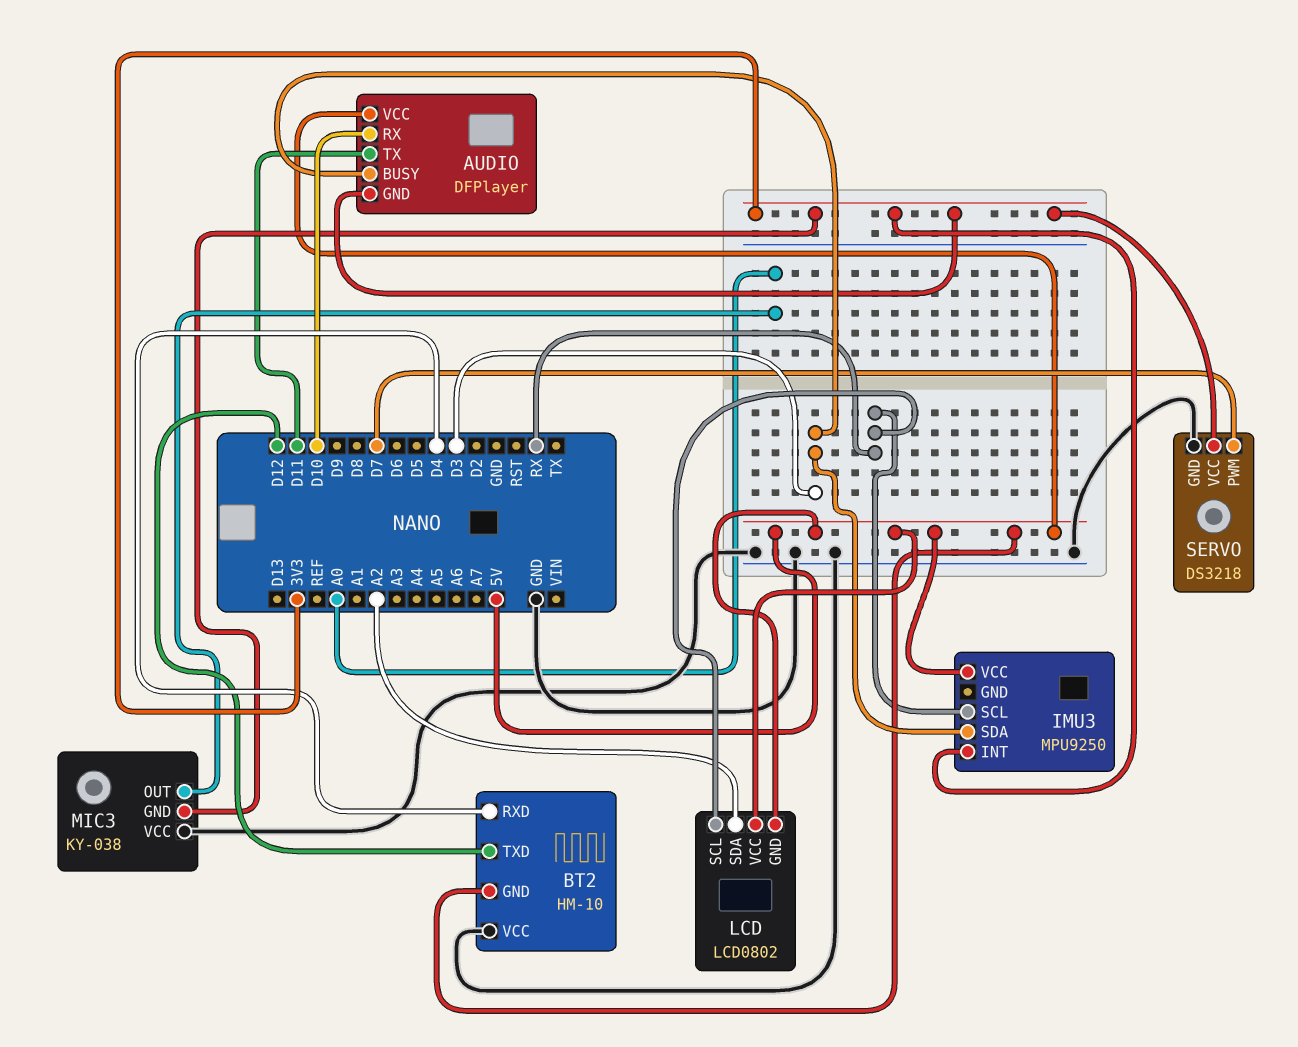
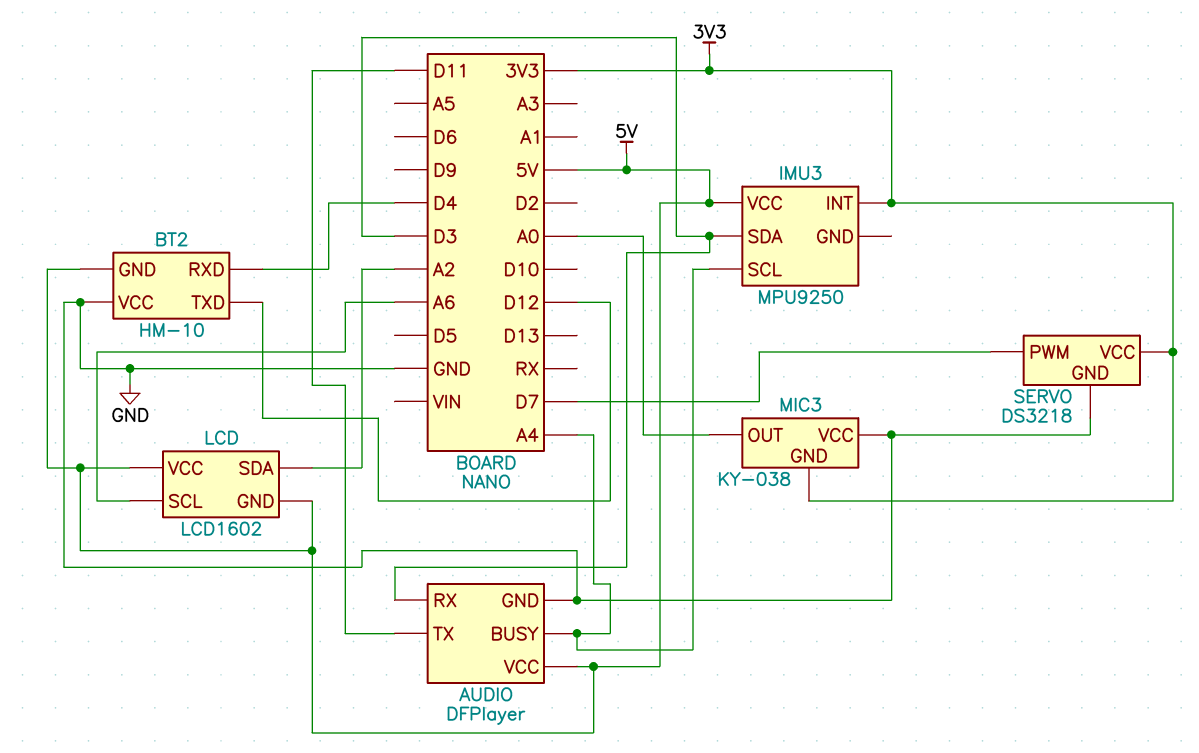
AUDIO pin BUSY: D3 -> A4
AUDIO pin GND: 3V3 -> GND
AUDIO pin RX: D10 -> D3
IMU3 pin SCL: RX -> A4
LCD: LCD0802 -> LCD1602
LCD pin SCL: RX -> A6

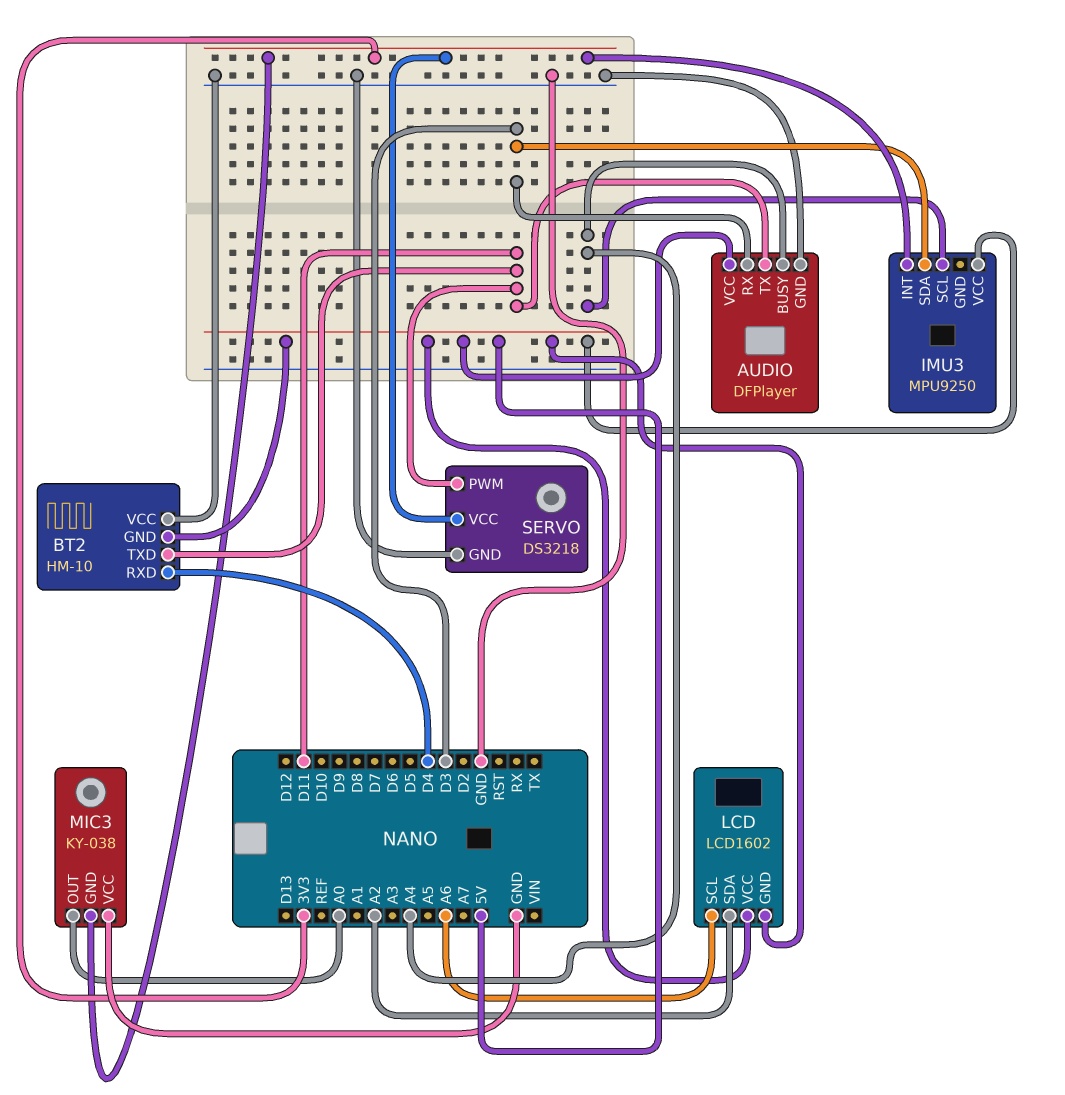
BT2 pin TXD: D12 -> D11
SERVO pin PWM: D7 -> D11

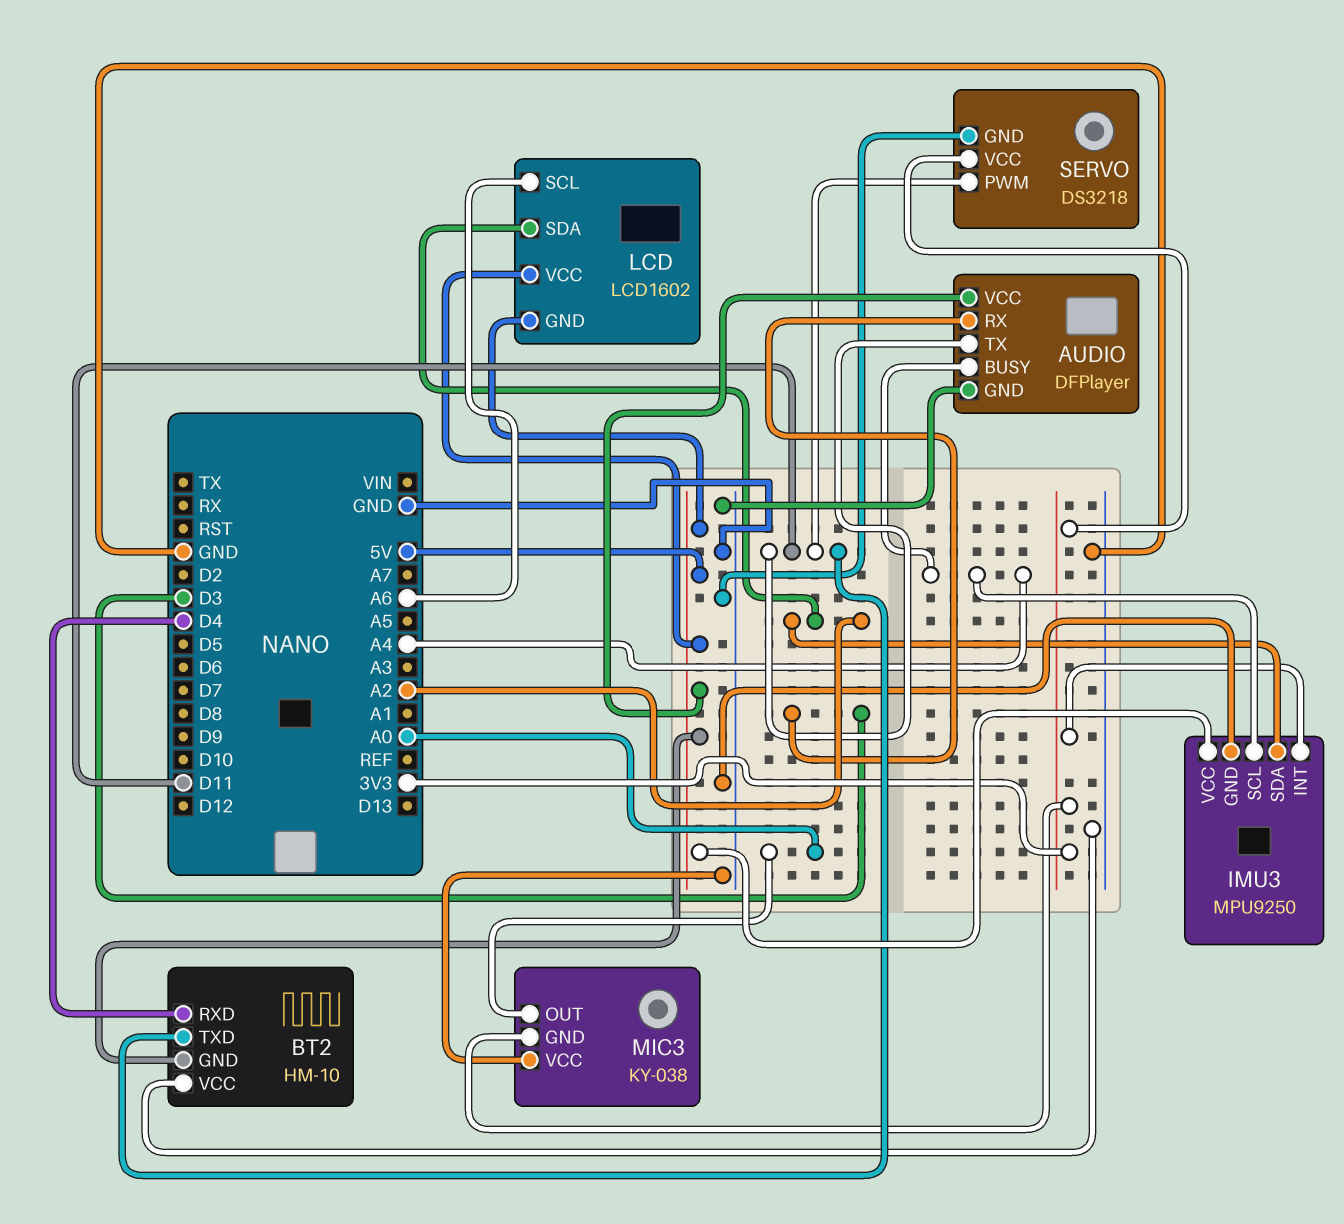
IMU3 pin GND: none -> GND
IMU3 pin SDA: D3 -> A2

